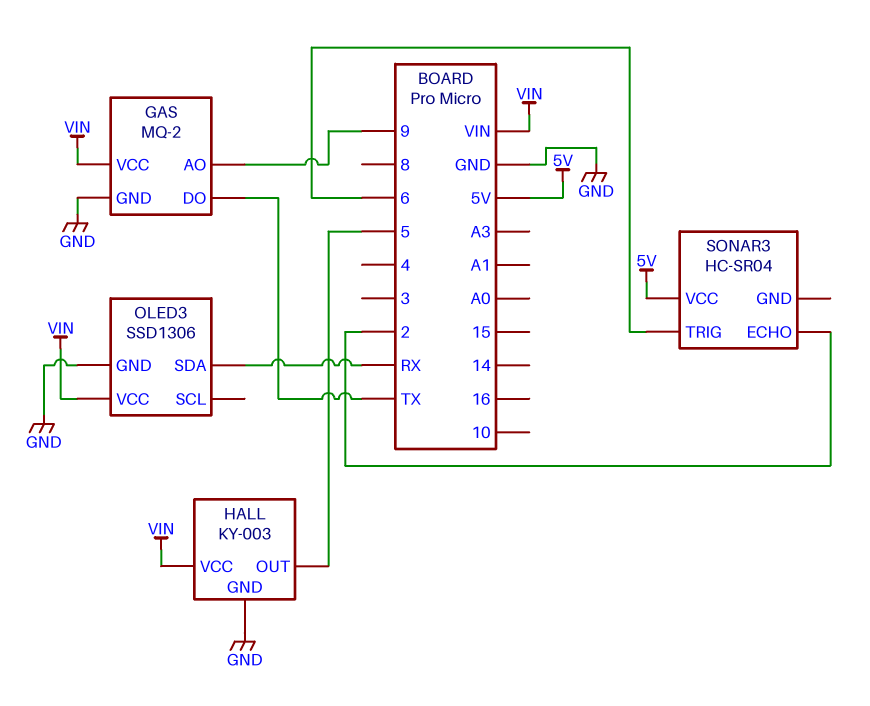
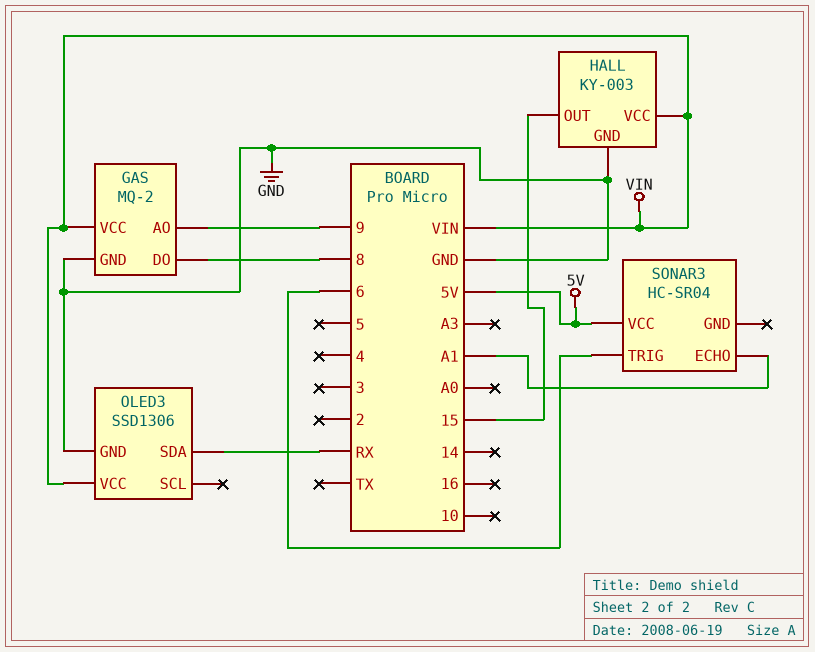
GAS pin DO: TX -> 8
HALL pin OUT: 5 -> 15
SONAR3 pin ECHO: 2 -> A1

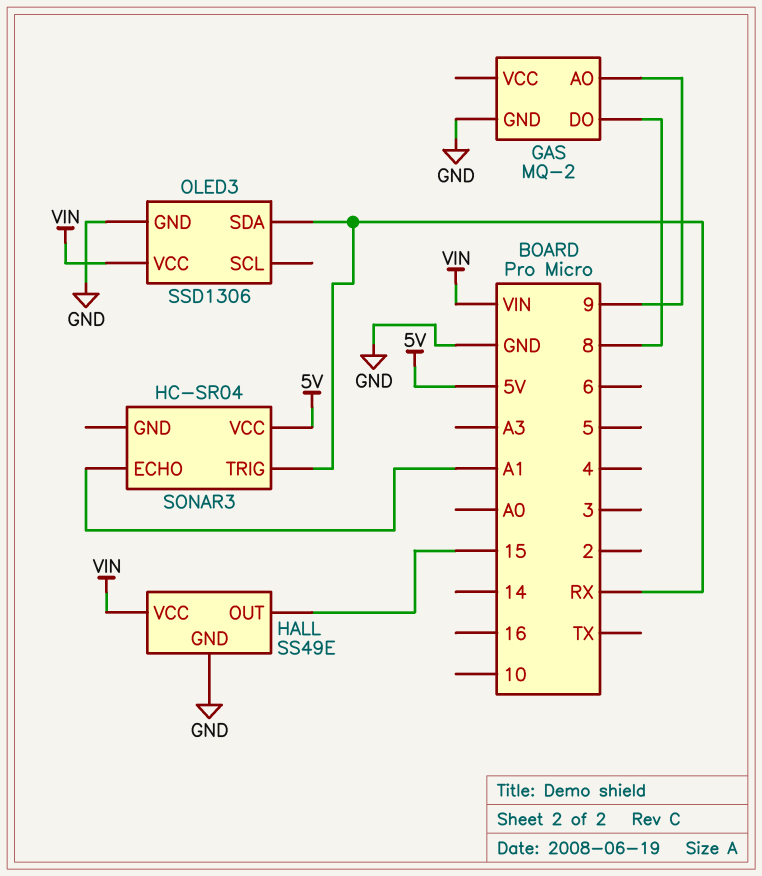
GAS pin VCC: VIN -> none
HALL: KY-003 -> SS49E
SONAR3 pin TRIG: 6 -> RX

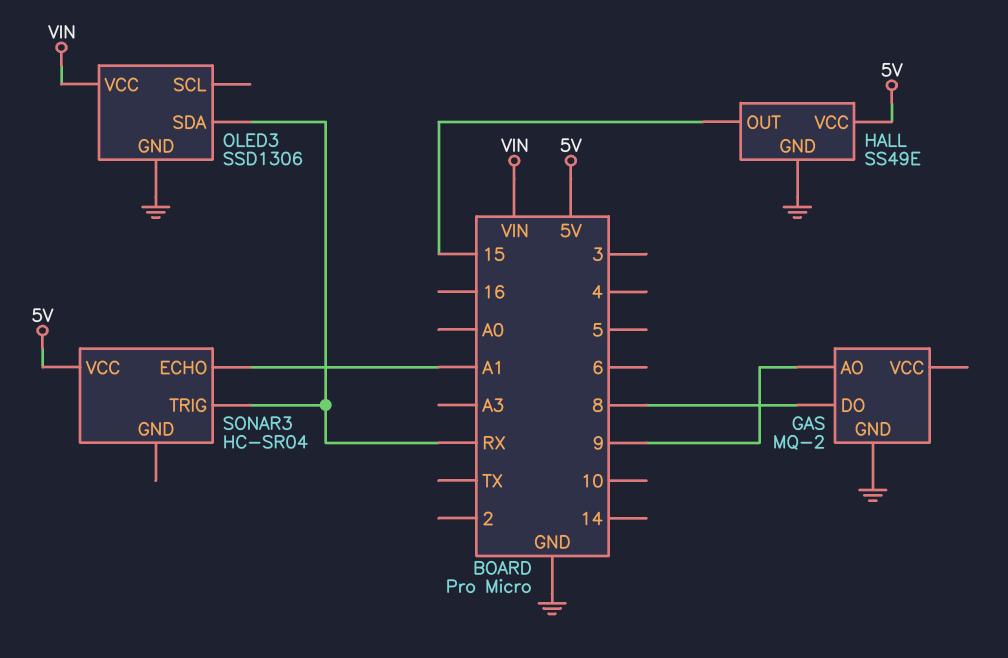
HALL pin VCC: VIN -> 5V

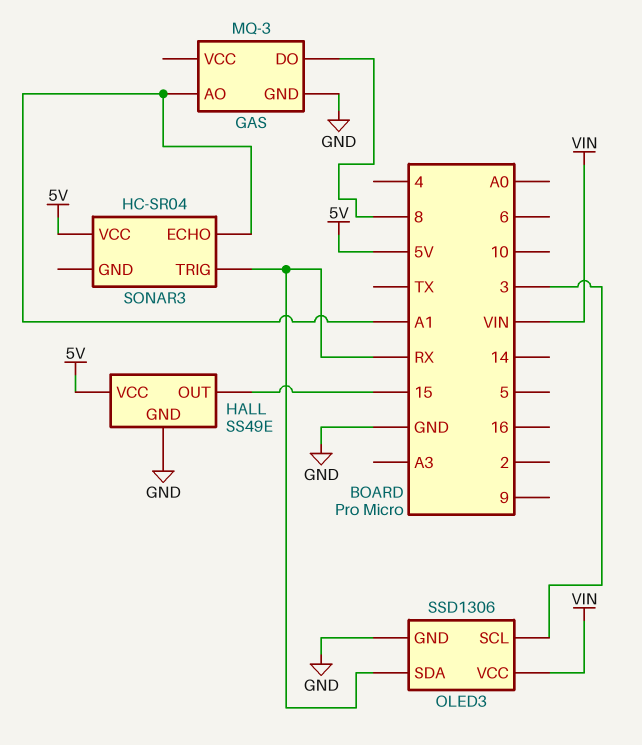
GAS: MQ-2 -> MQ-3
GAS pin AO: 9 -> A1
OLED3 pin SCL: none -> 3

